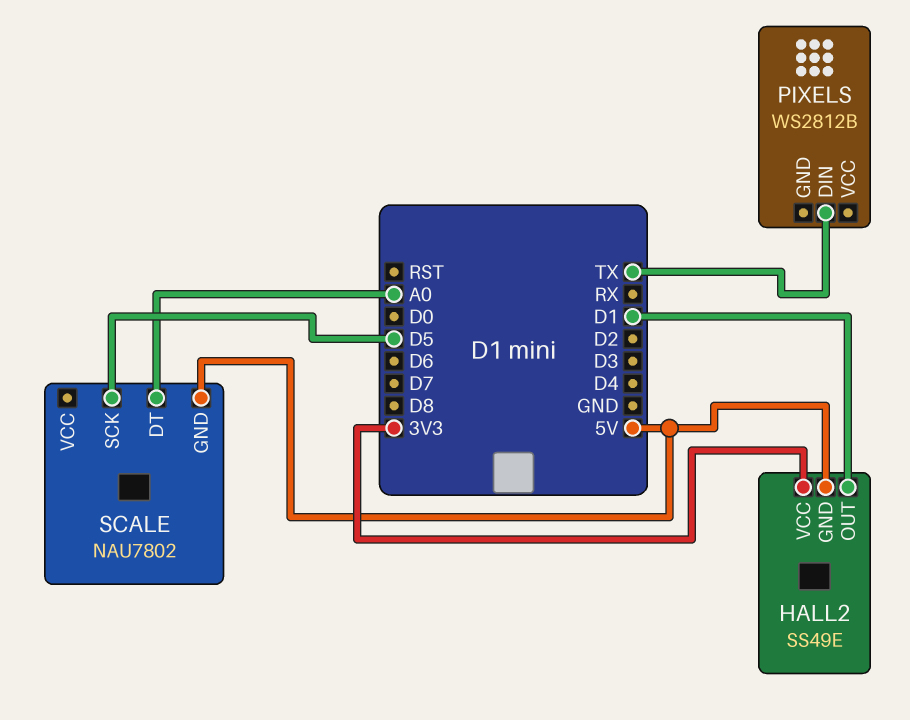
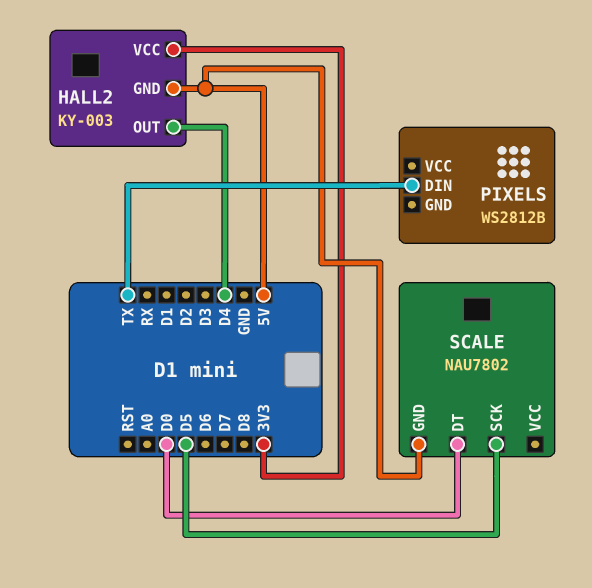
HALL2: SS49E -> KY-003
HALL2 pin OUT: D1 -> D4
SCALE pin DT: A0 -> D0

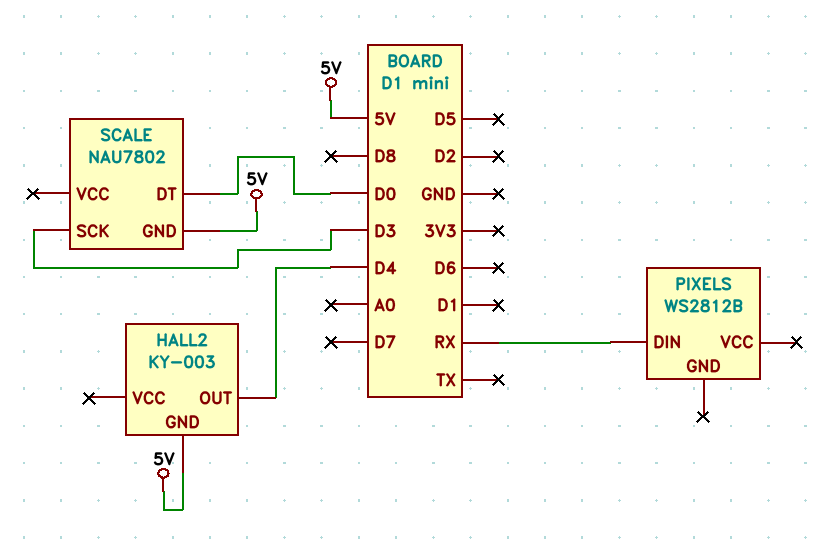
HALL2 pin VCC: 3V3 -> none
PIXELS pin DIN: TX -> RX
SCALE pin SCK: D5 -> D3

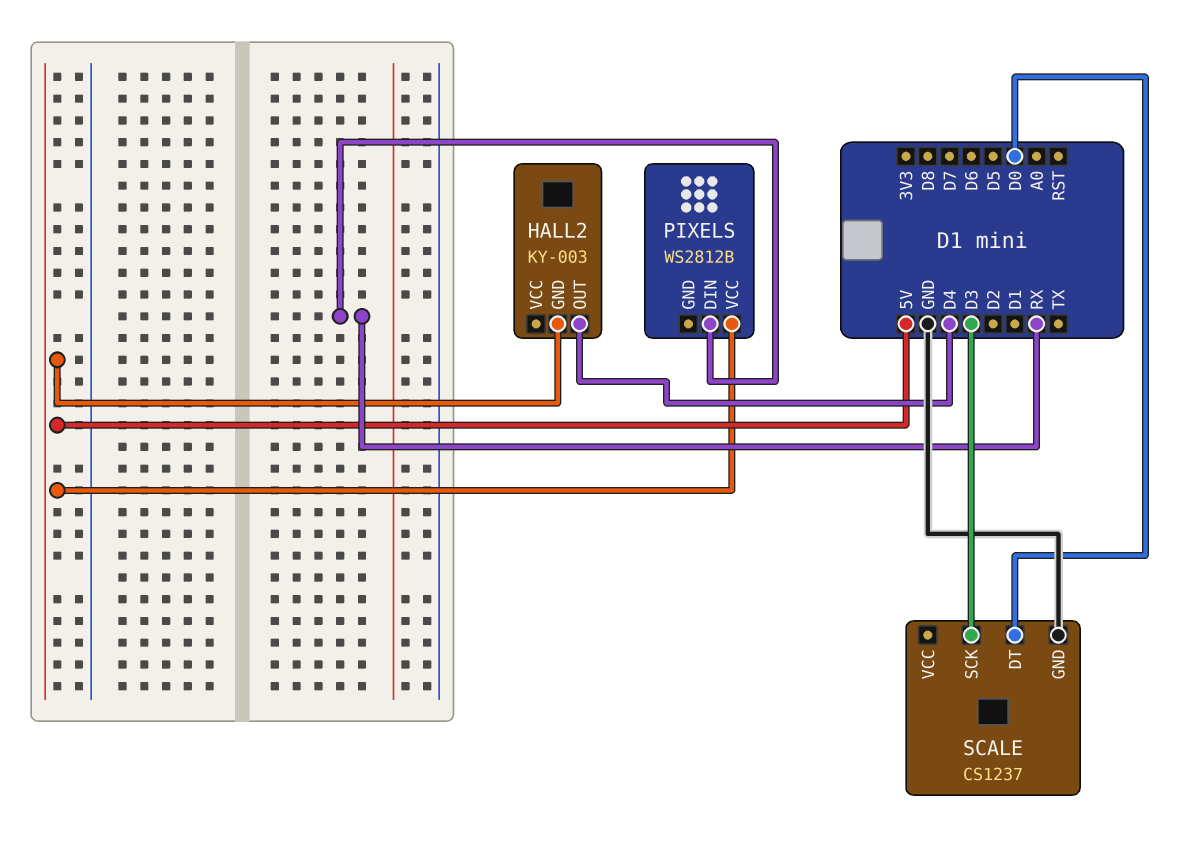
PIXELS pin VCC: none -> 5V
SCALE: NAU7802 -> CS1237
SCALE pin GND: 5V -> GND

